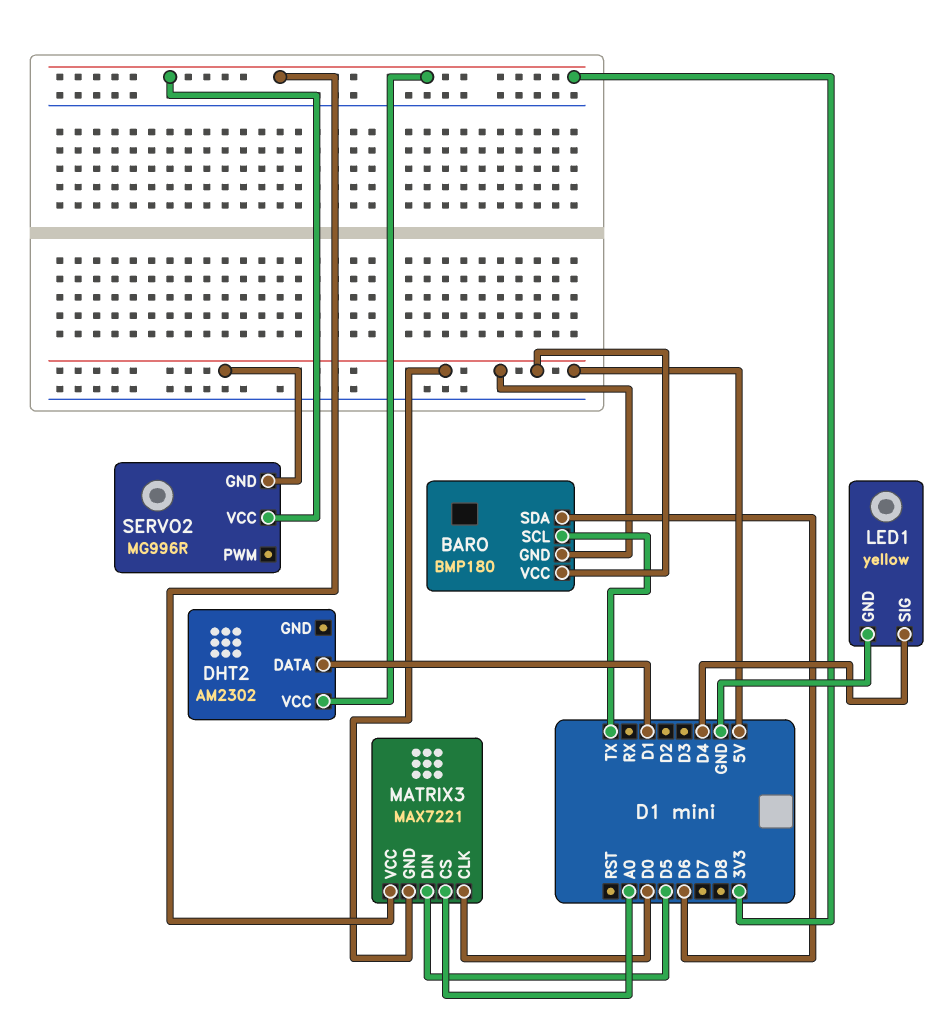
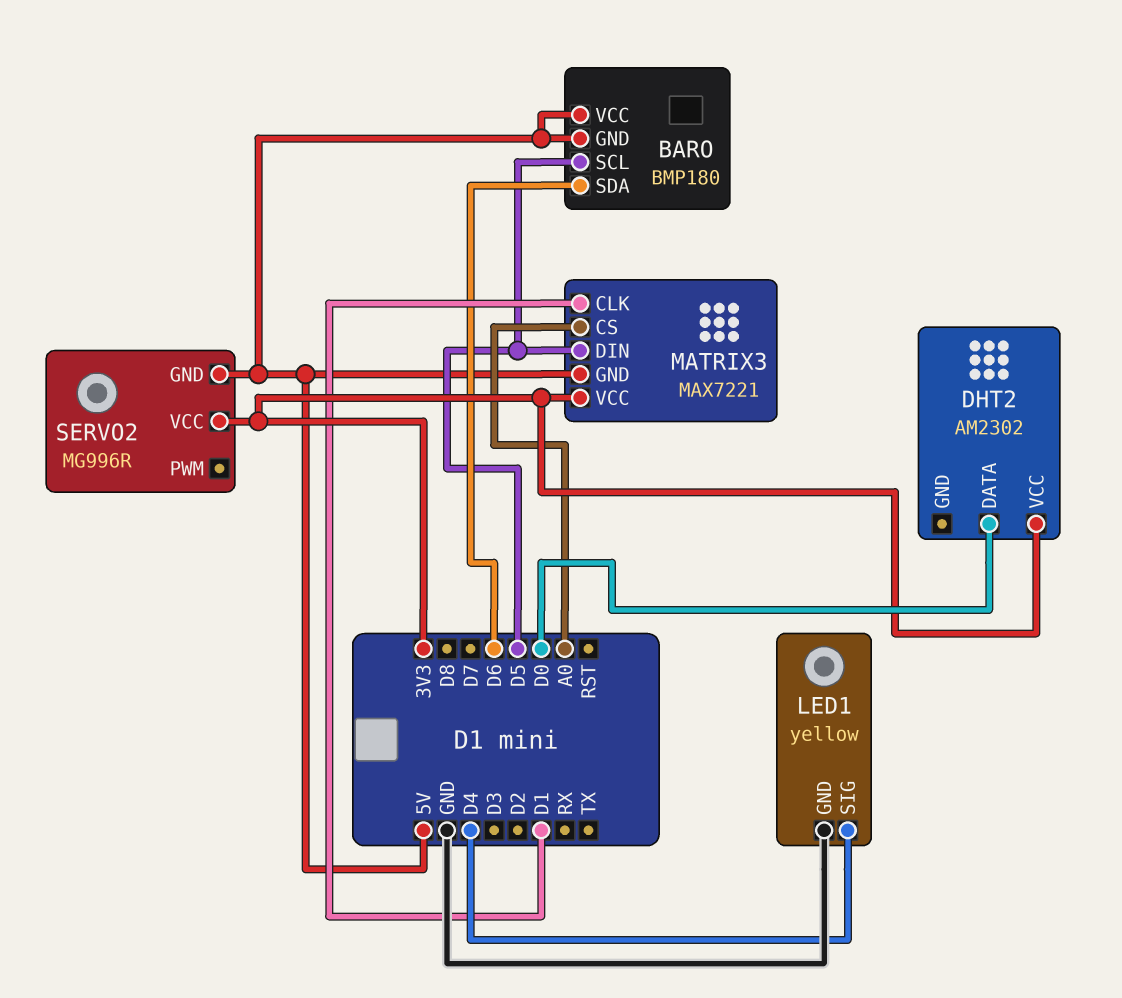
BARO pin SCL: TX -> D5
DHT2 pin DATA: D1 -> D0
MATRIX3 pin CLK: D0 -> D1

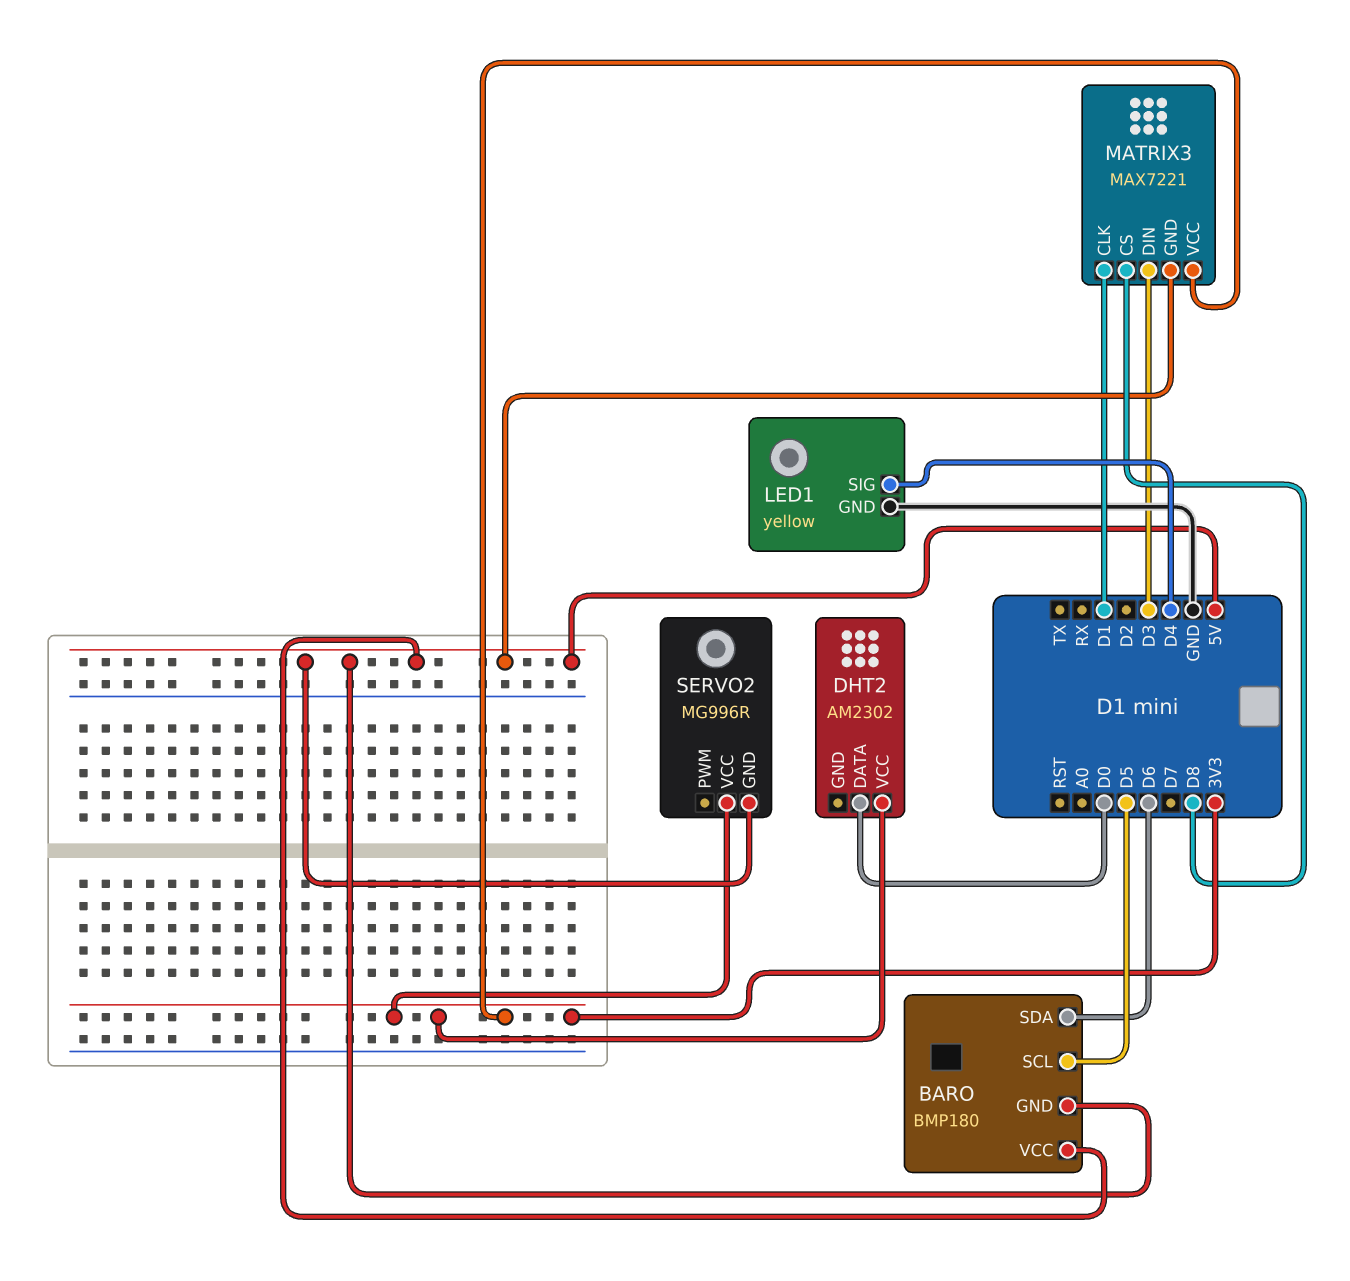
MATRIX3 pin CS: A0 -> D8
MATRIX3 pin DIN: D5 -> D3

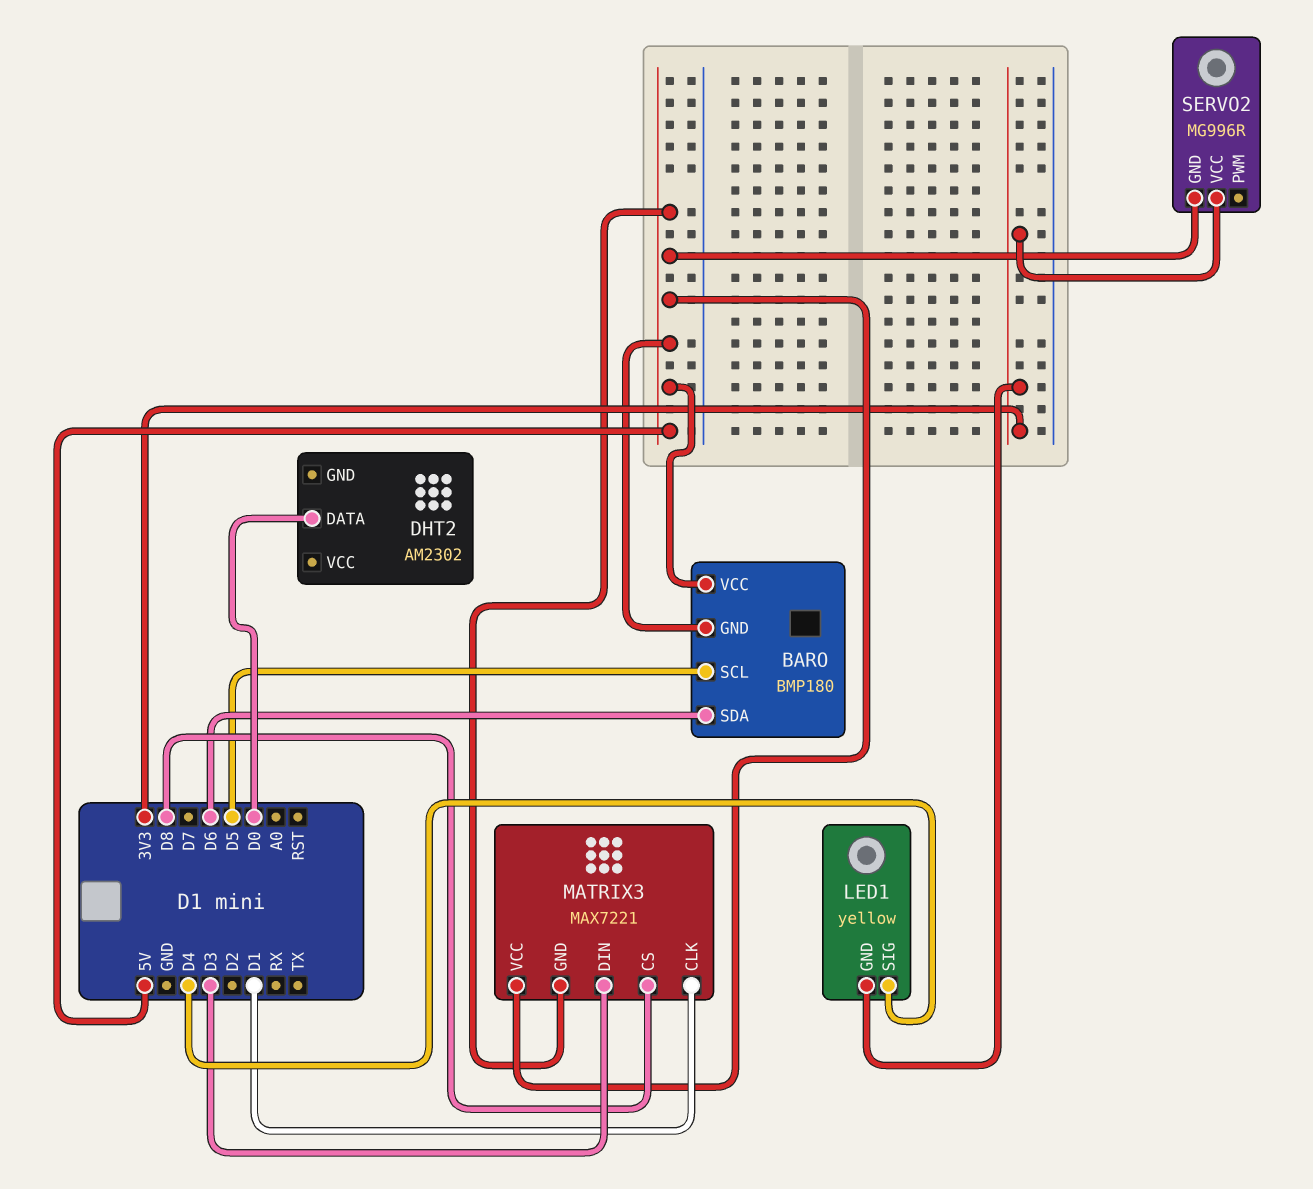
DHT2 pin VCC: 3V3 -> none
LED1 pin GND: GND -> 3V3
MATRIX3 pin VCC: 3V3 -> 5V

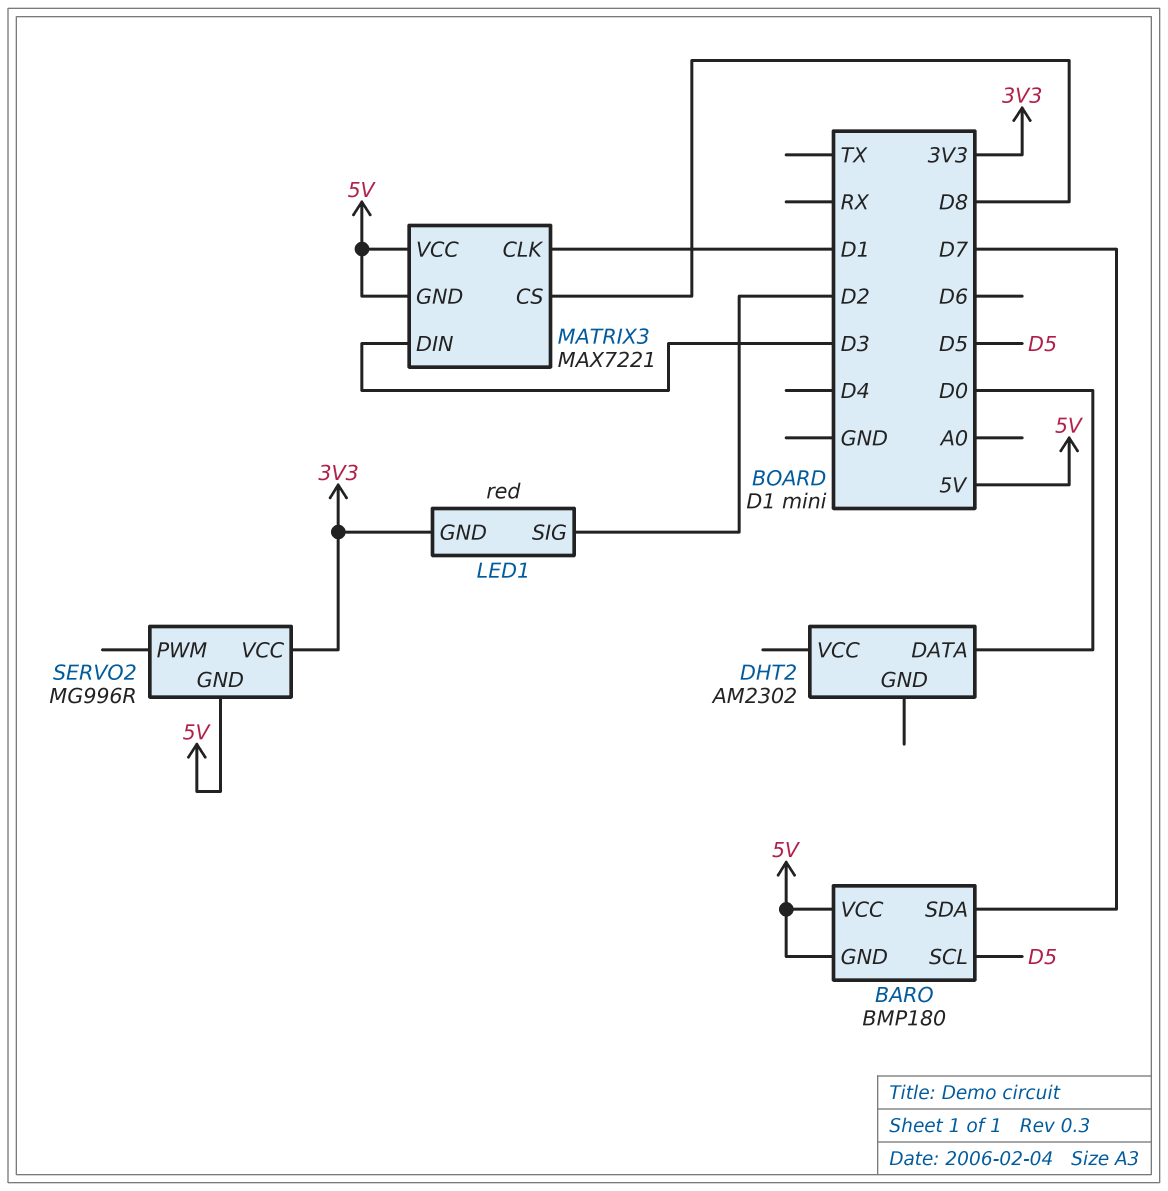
BARO pin SDA: D6 -> D7
LED1: yellow -> red
LED1 pin SIG: D4 -> D2

